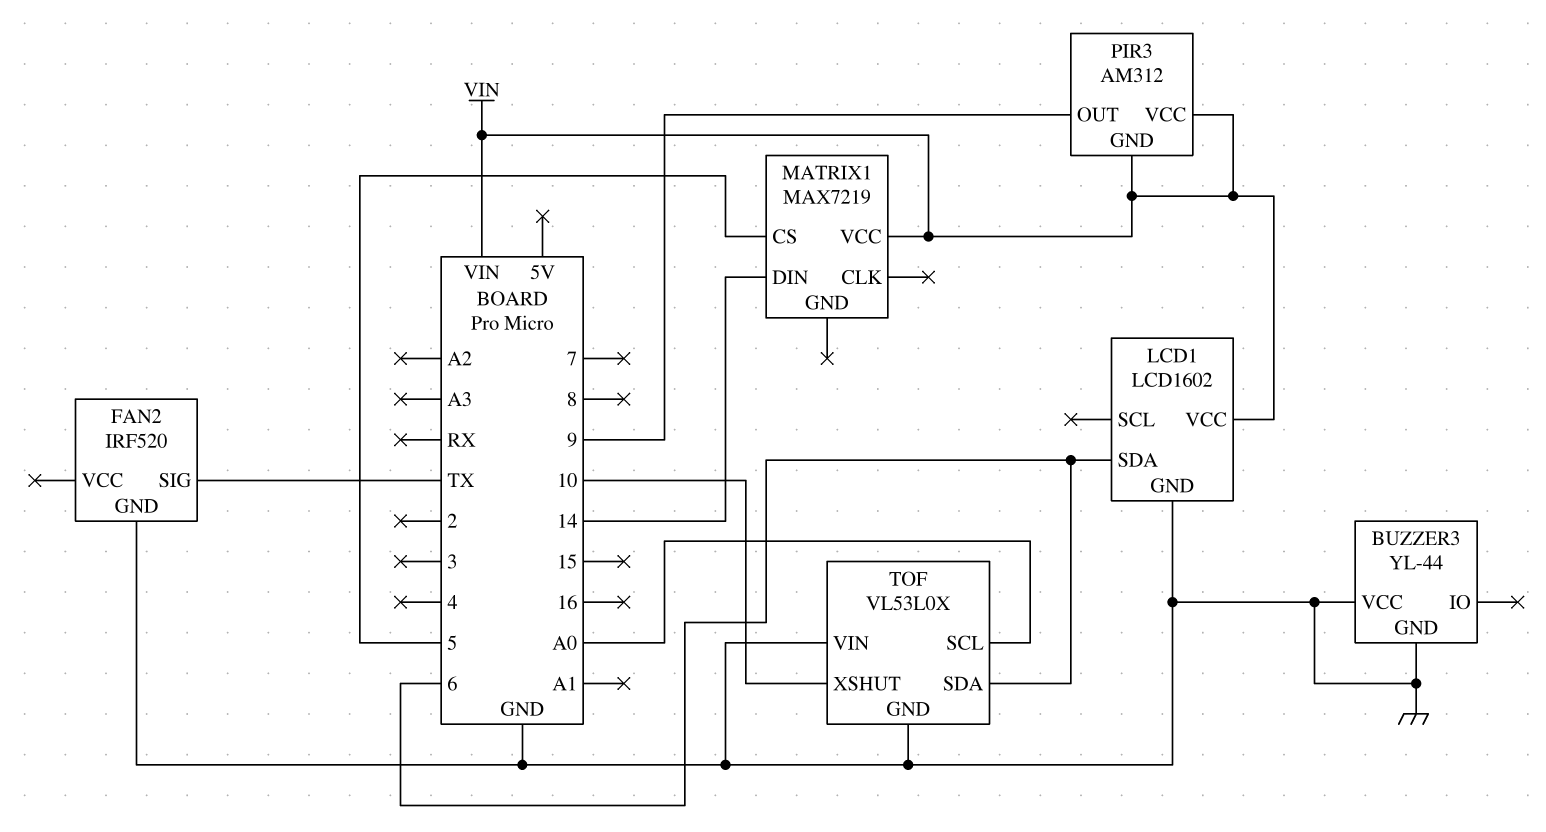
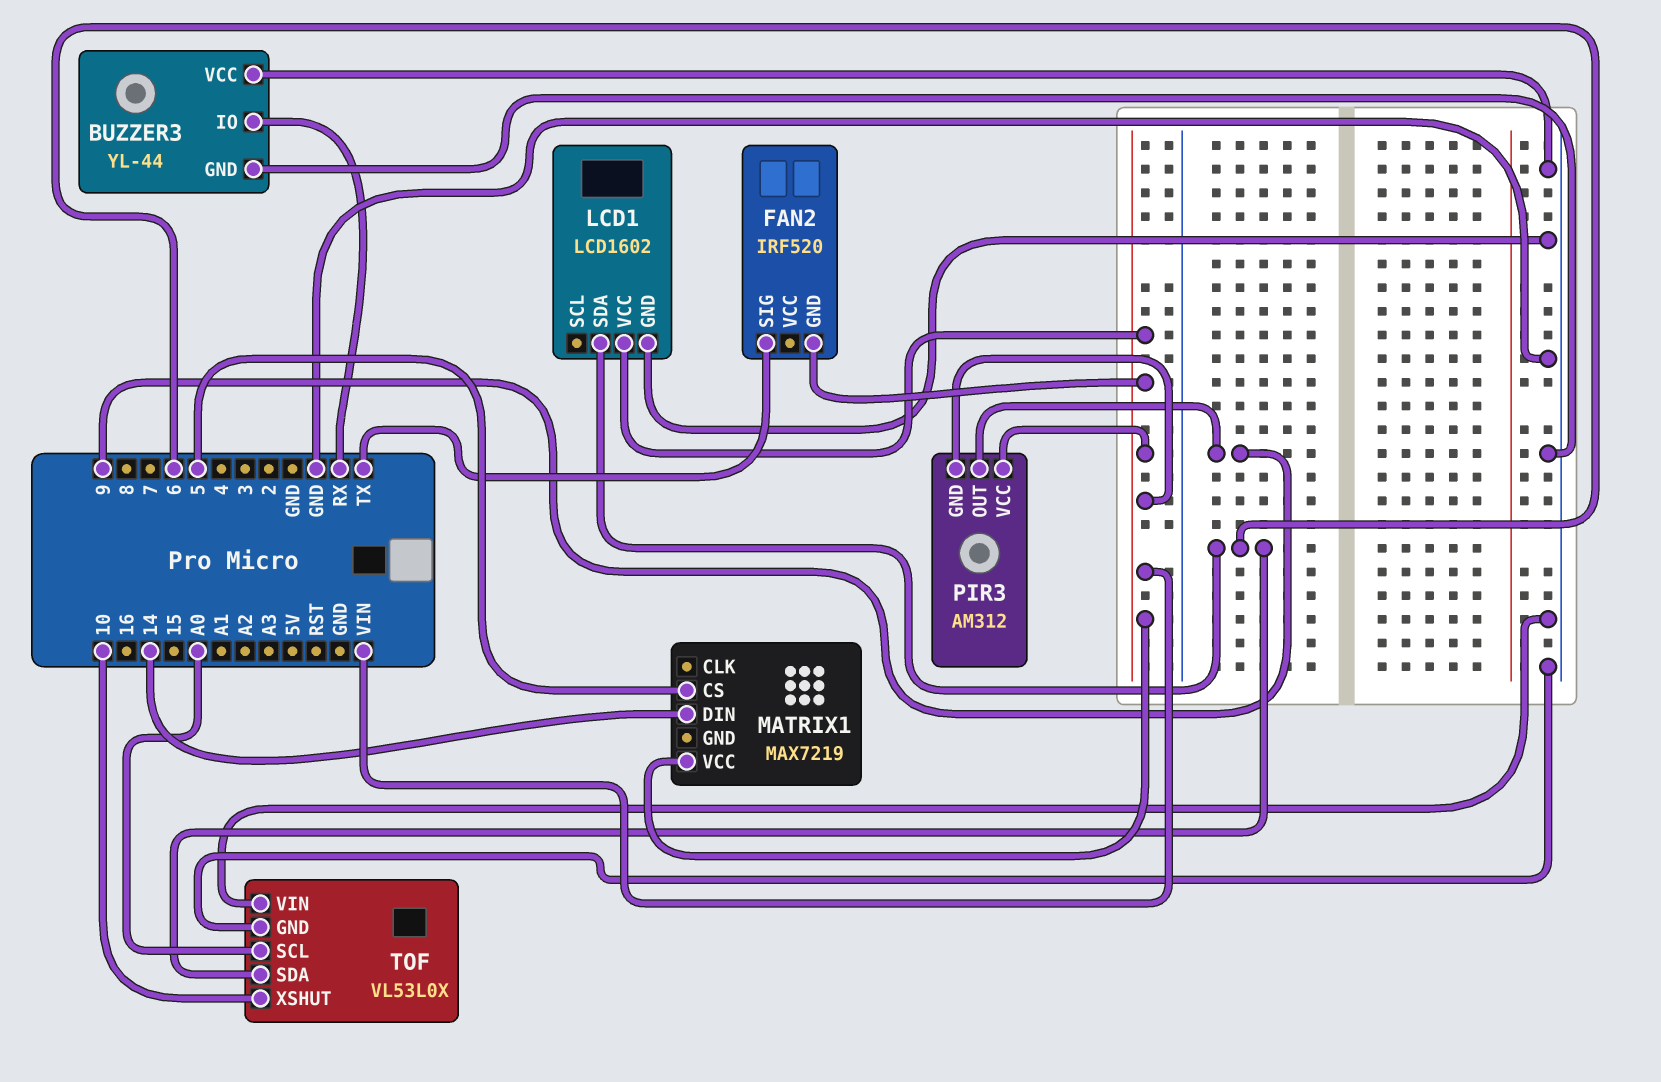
BUZZER3 pin IO: none -> RX
FAN2 pin GND: GND -> VIN

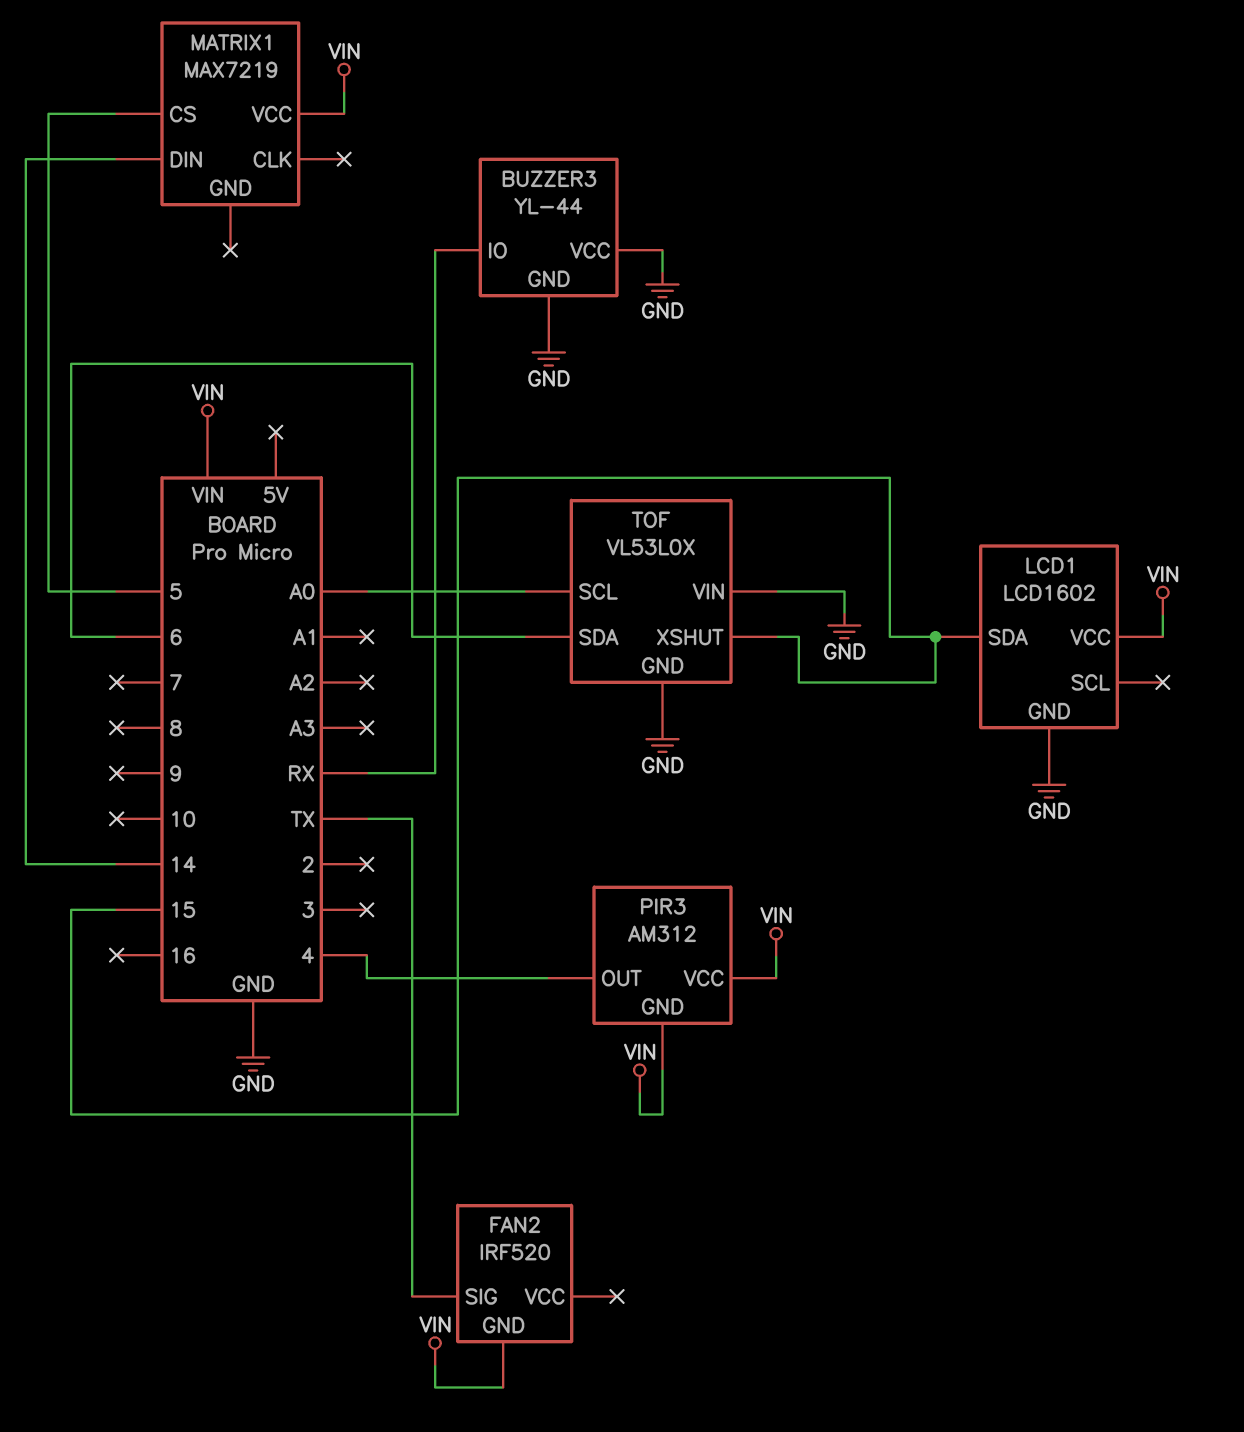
LCD1 pin SDA: 6 -> 15
PIR3 pin OUT: 9 -> 4
TOF pin XSHUT: 10 -> 15

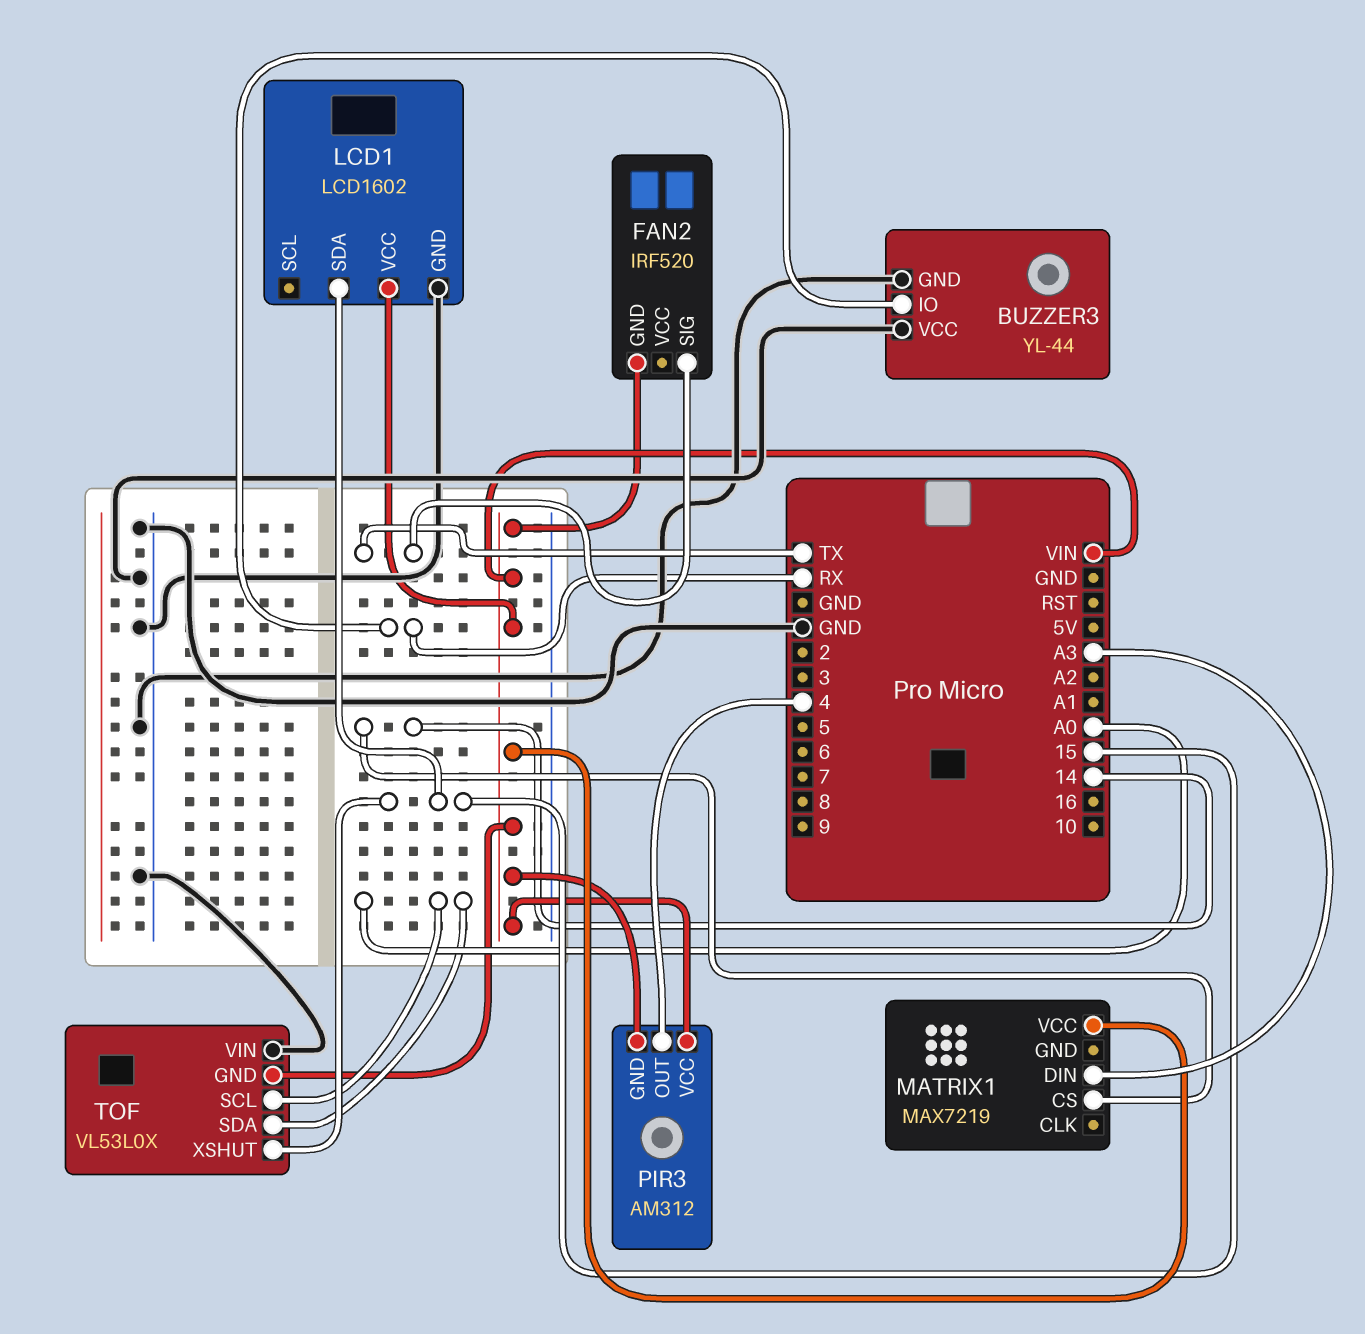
MATRIX1 pin CS: 5 -> 14
MATRIX1 pin DIN: 14 -> A3
TOF pin GND: GND -> VIN
TOF pin SDA: 6 -> A0

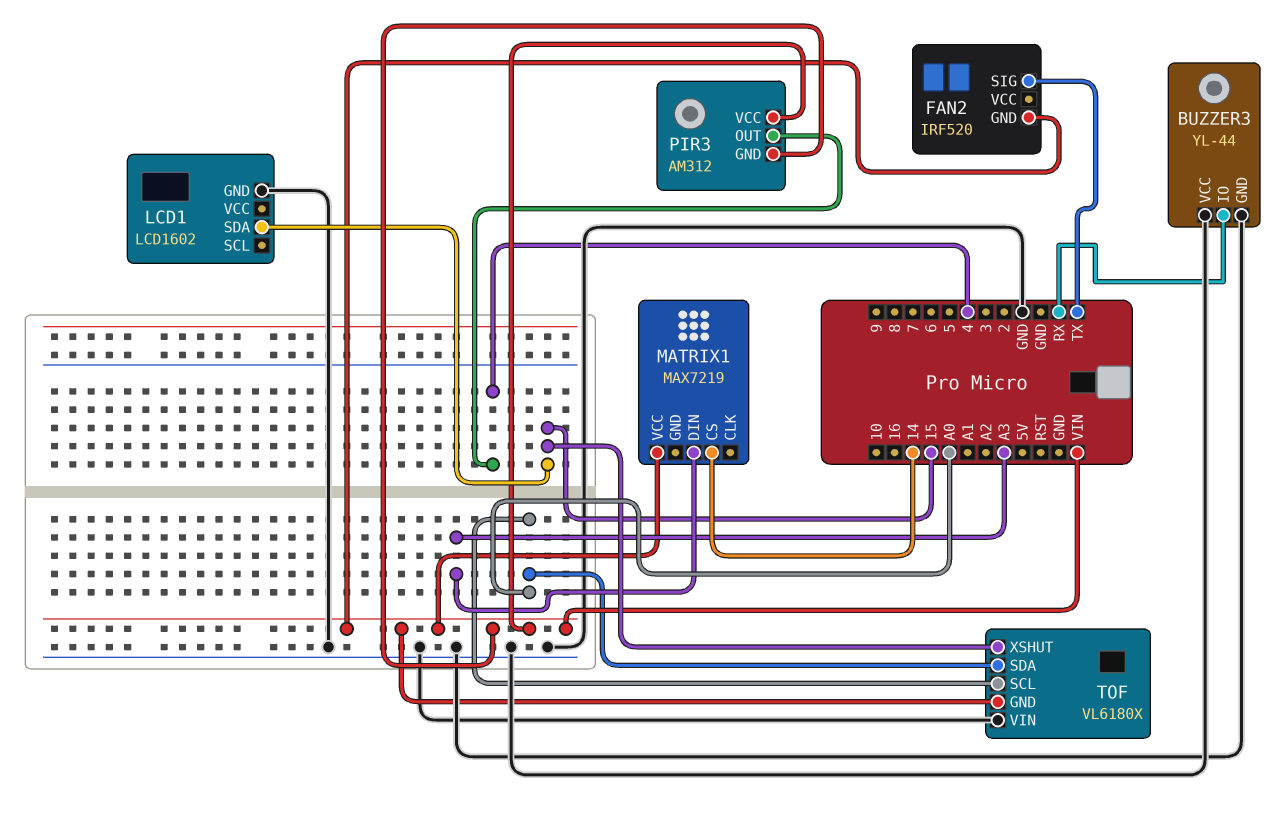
LCD1 pin VCC: VIN -> none
TOF: VL53L0X -> VL6180X

